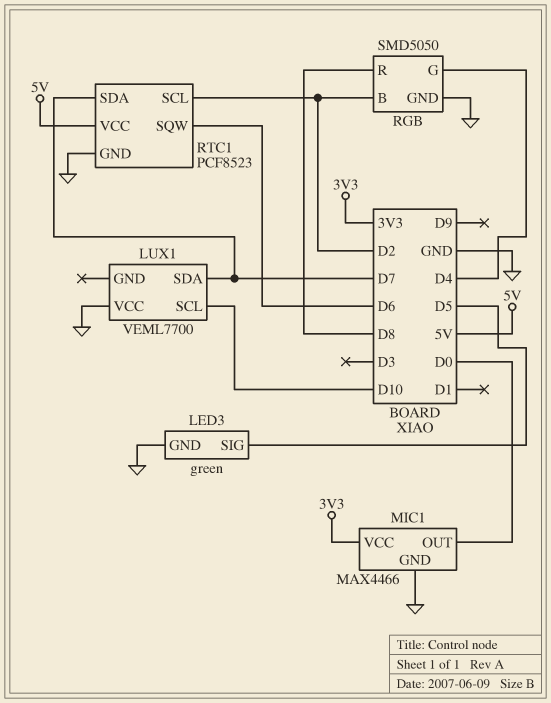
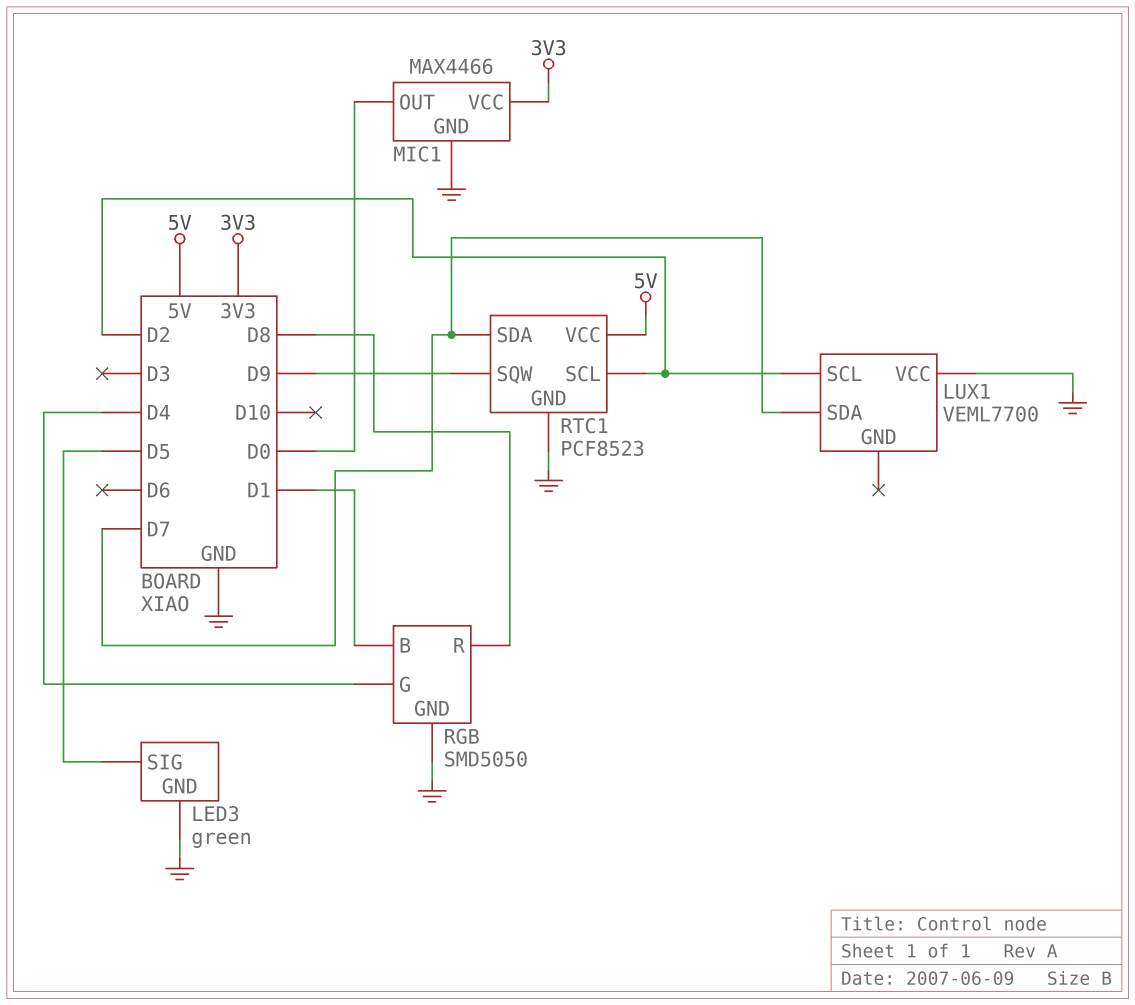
LUX1 pin SCL: D10 -> D2
RGB pin B: D2 -> D1
RTC1 pin SQW: D6 -> D9

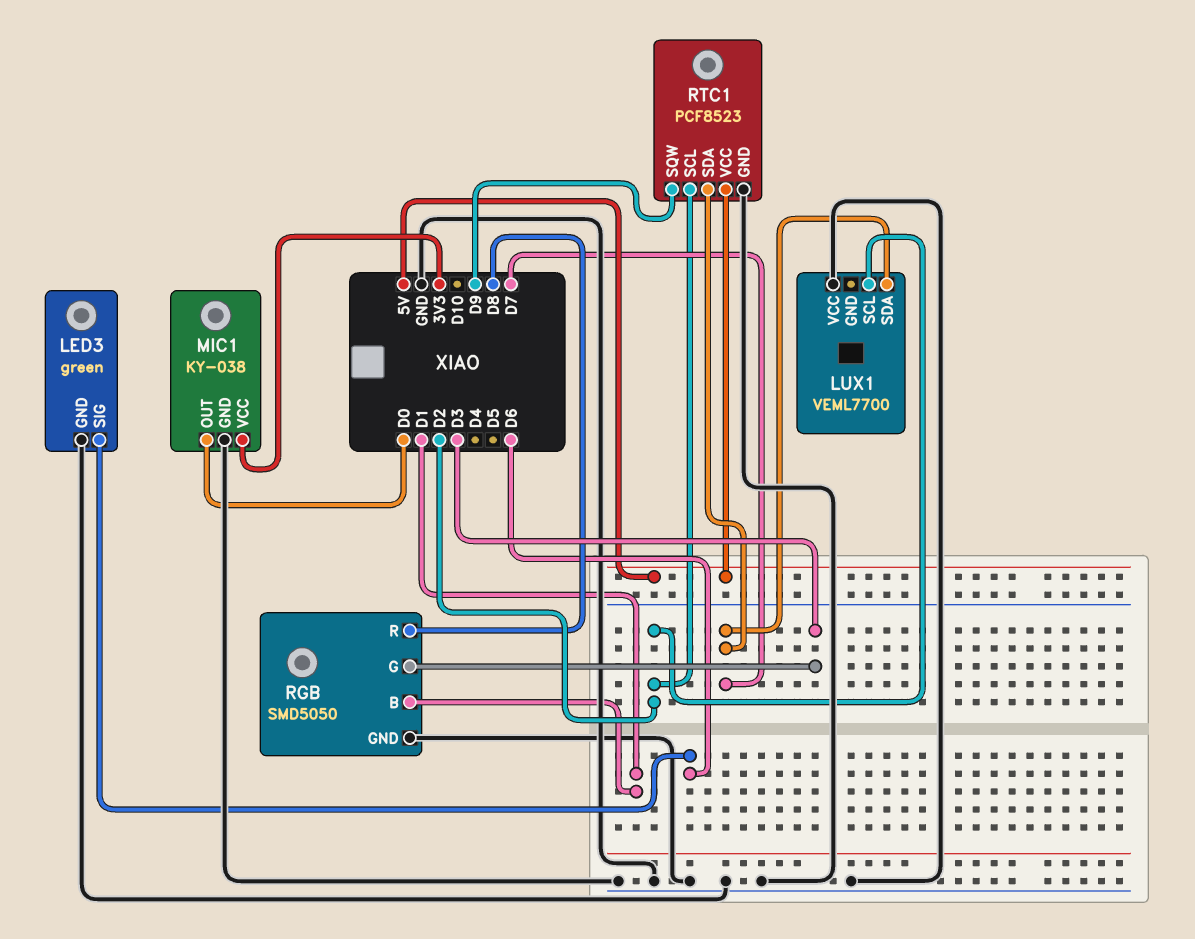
LED3 pin SIG: D5 -> D6
MIC1: MAX4466 -> KY-038
RGB pin G: D4 -> D3

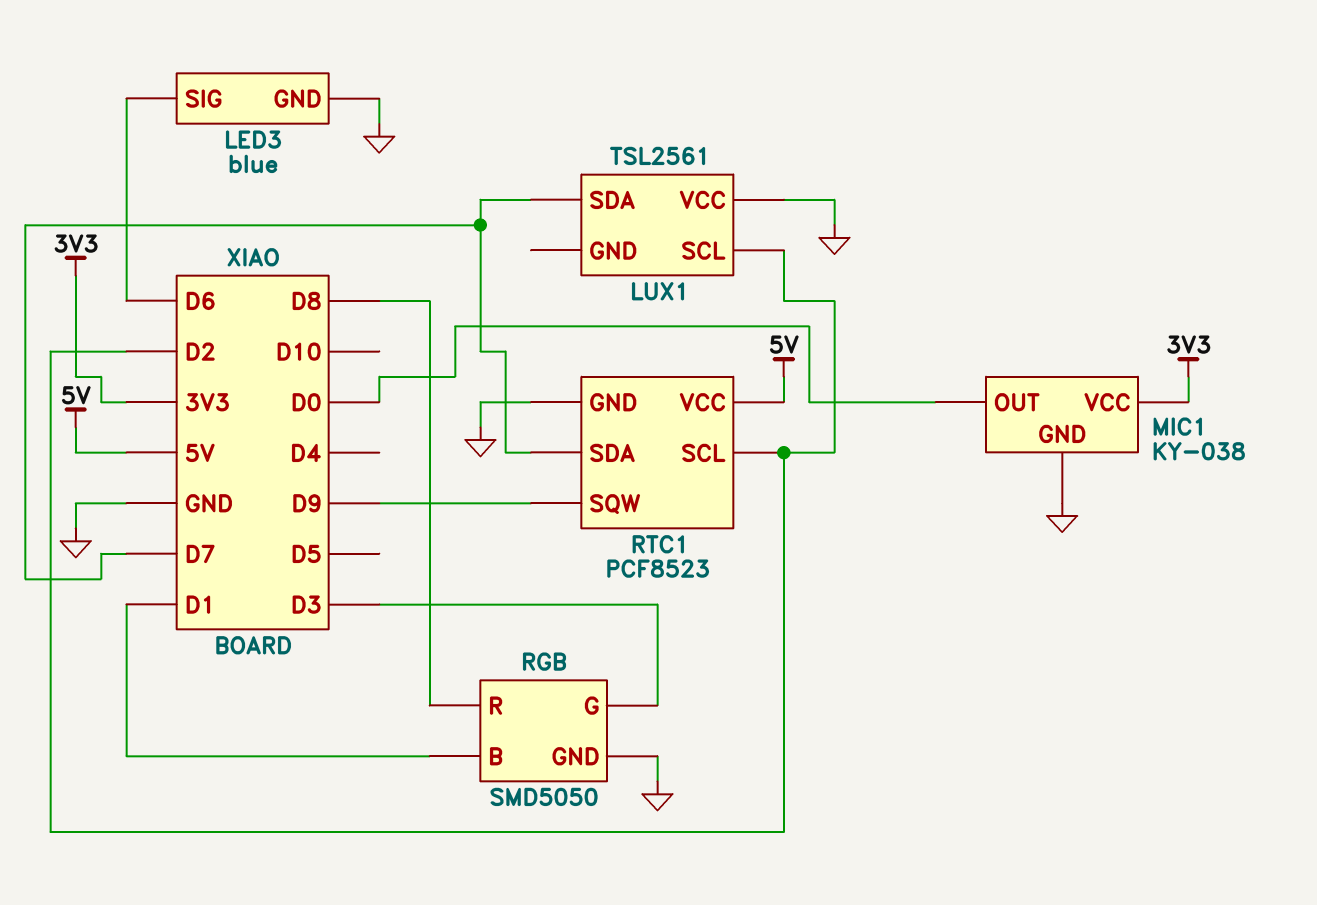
LED3: green -> blue
LUX1: VEML7700 -> TSL2561

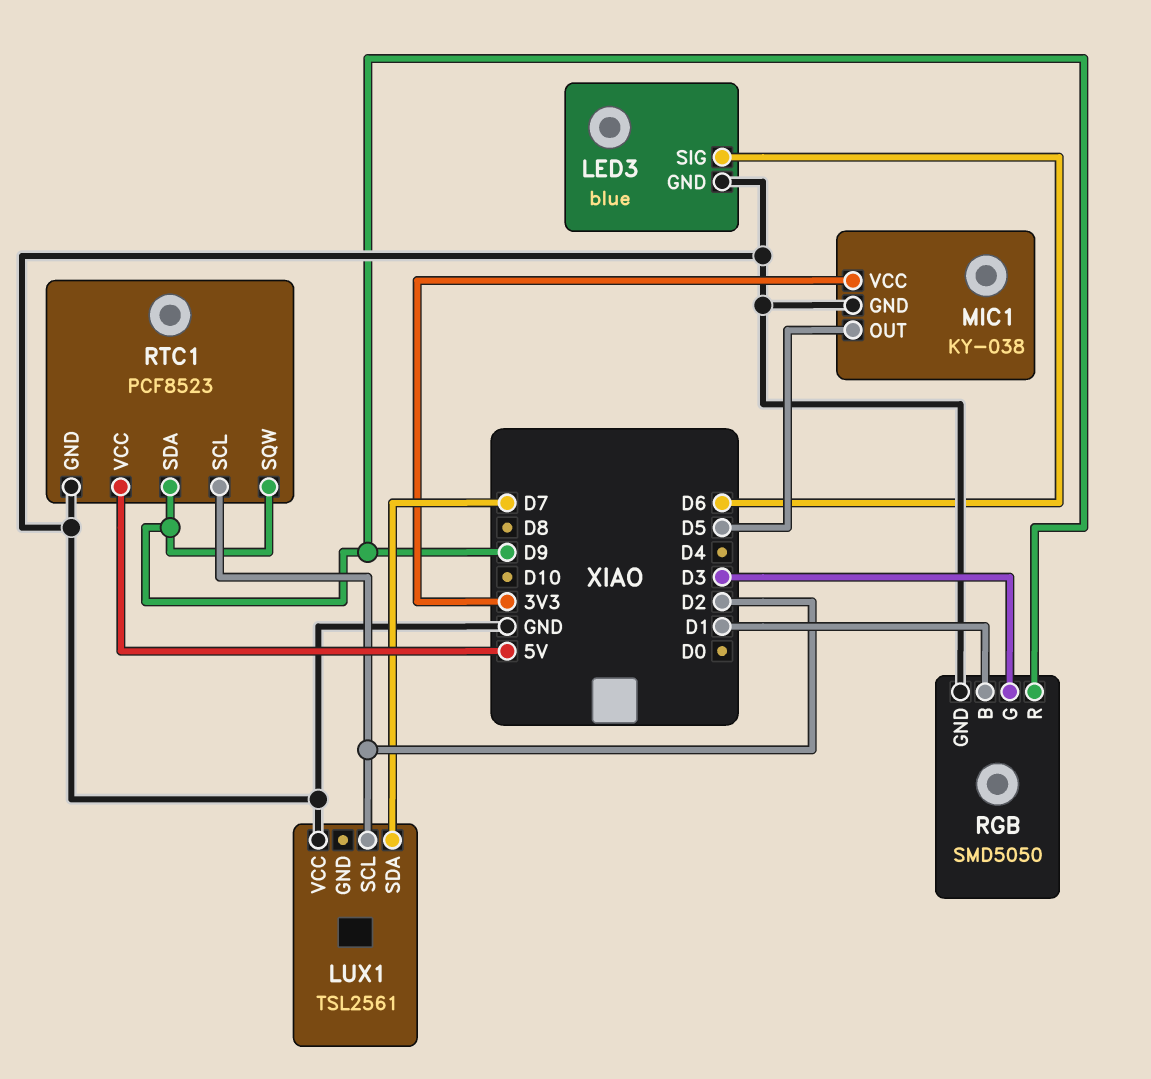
MIC1 pin OUT: D0 -> D5
RGB pin R: D8 -> D9
RTC1 pin SDA: D7 -> D9

